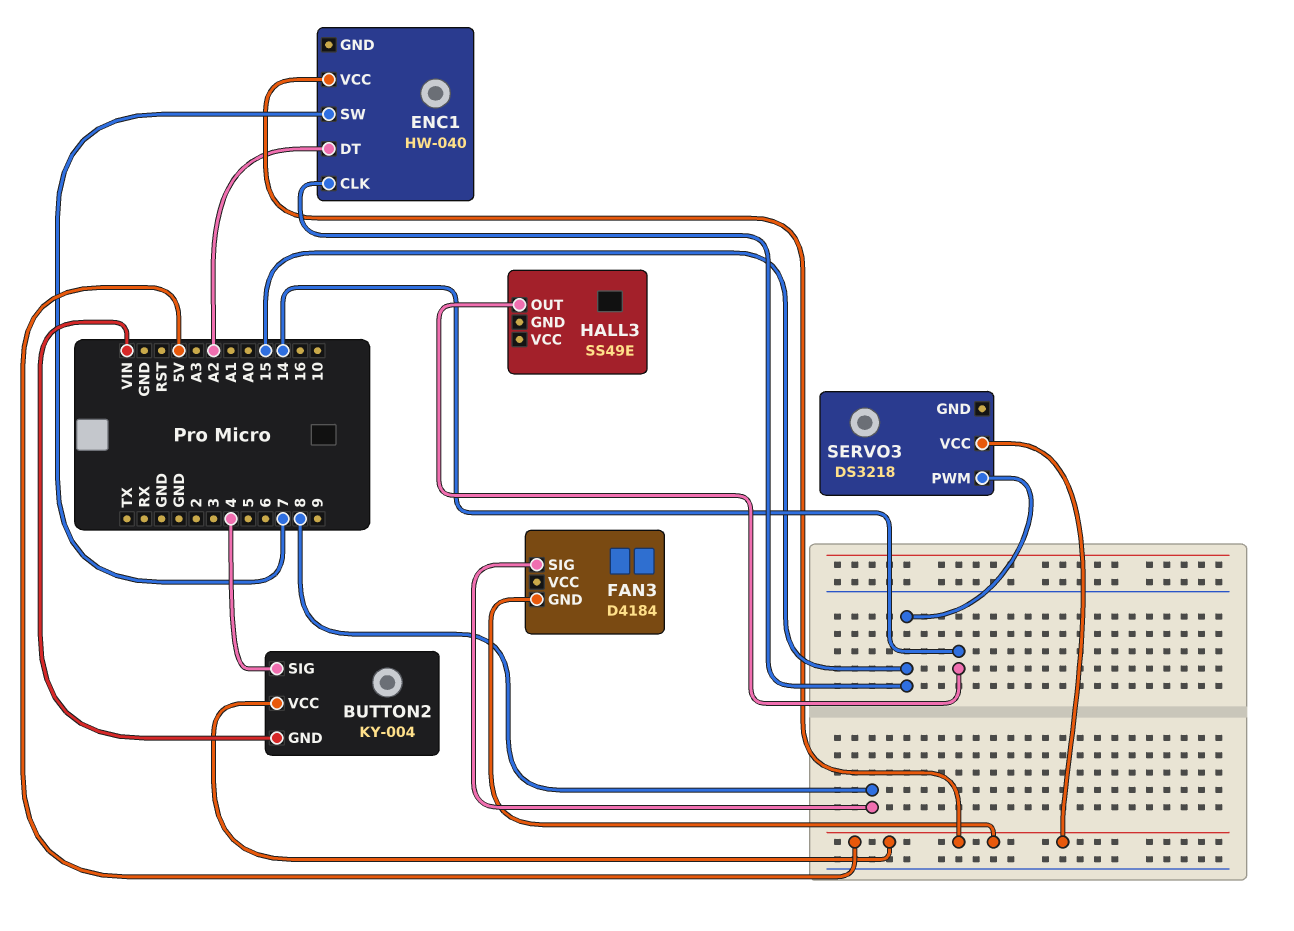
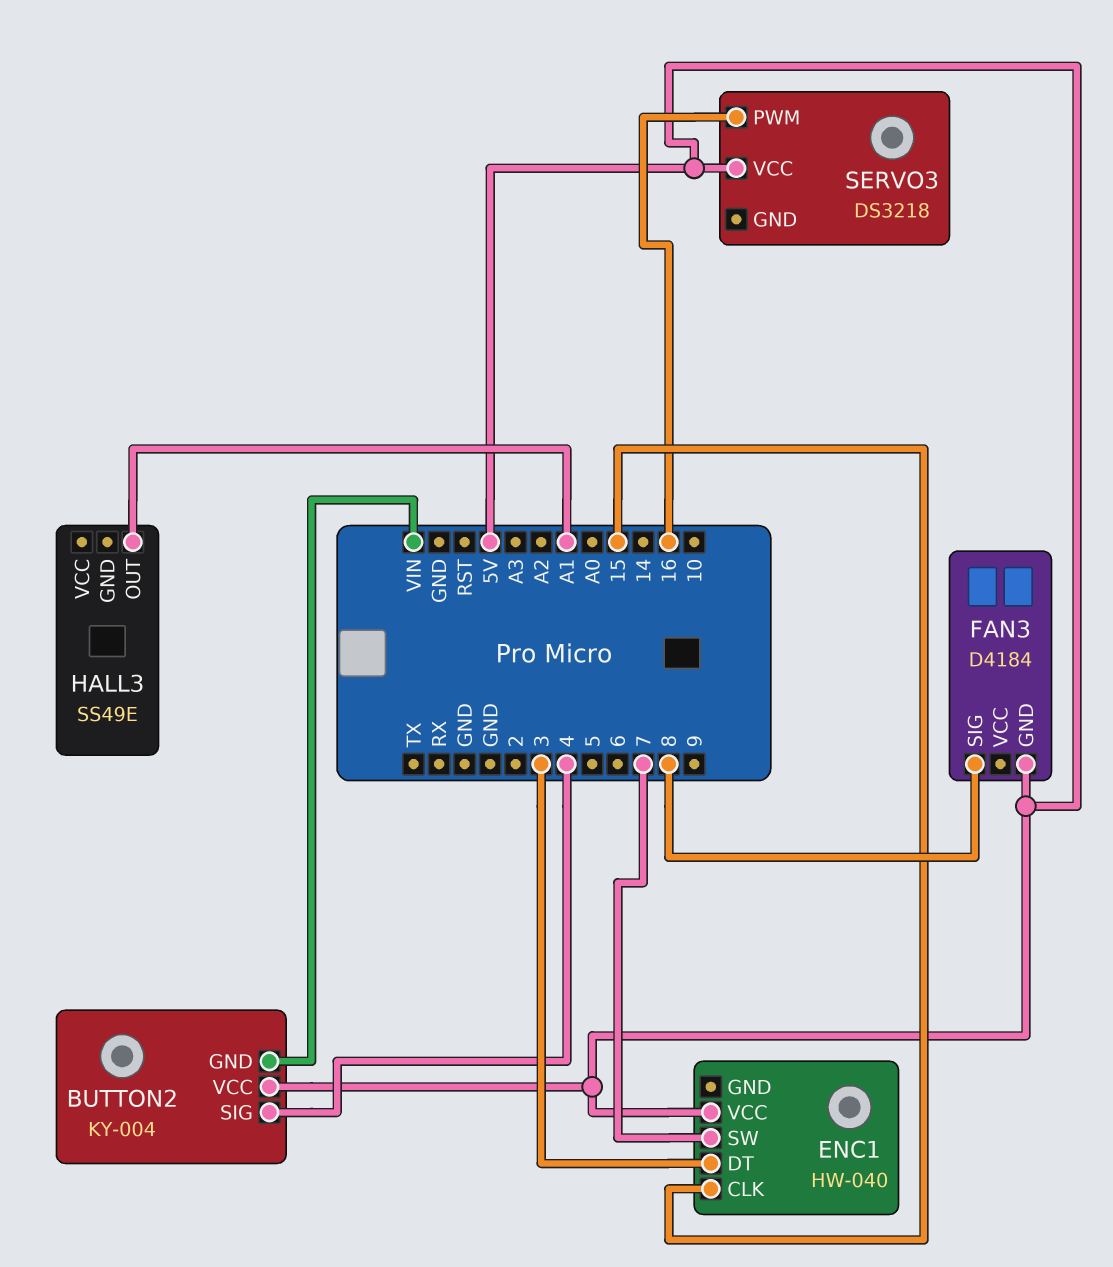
ENC1 pin DT: A2 -> 3
HALL3 pin OUT: 14 -> A1
SERVO3 pin PWM: 15 -> 16

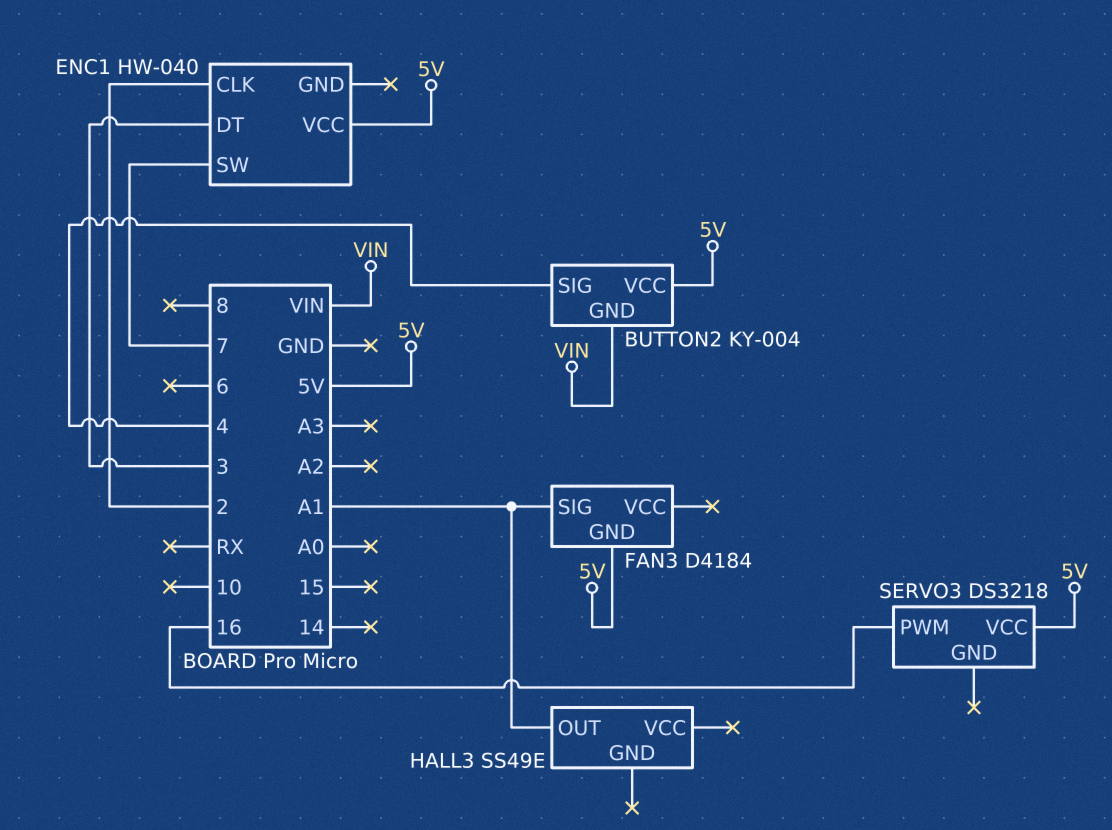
ENC1 pin CLK: 15 -> 2
FAN3 pin SIG: 8 -> A1

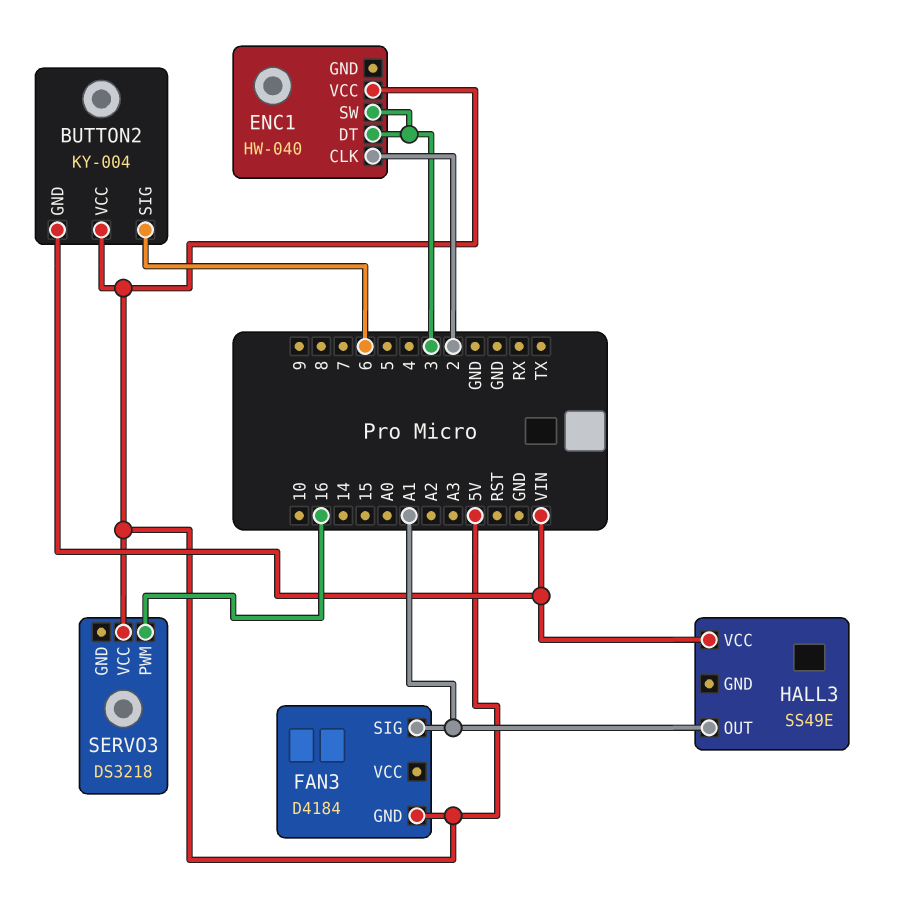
BUTTON2 pin SIG: 4 -> 6
ENC1 pin SW: 7 -> 3
HALL3 pin VCC: none -> VIN

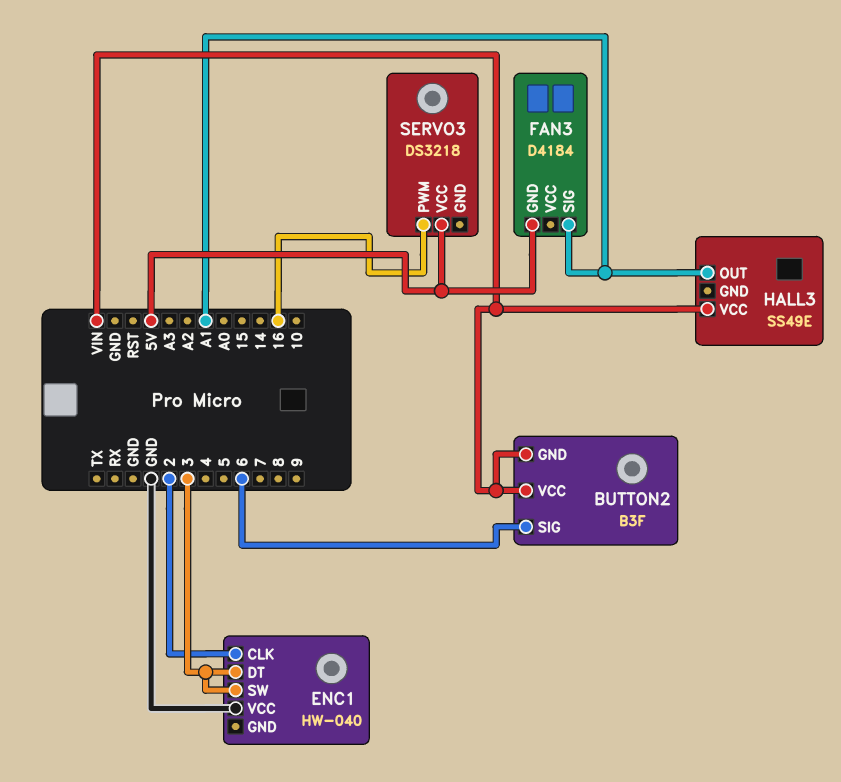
BUTTON2: KY-004 -> B3F
BUTTON2 pin VCC: 5V -> VIN
ENC1 pin VCC: 5V -> GND

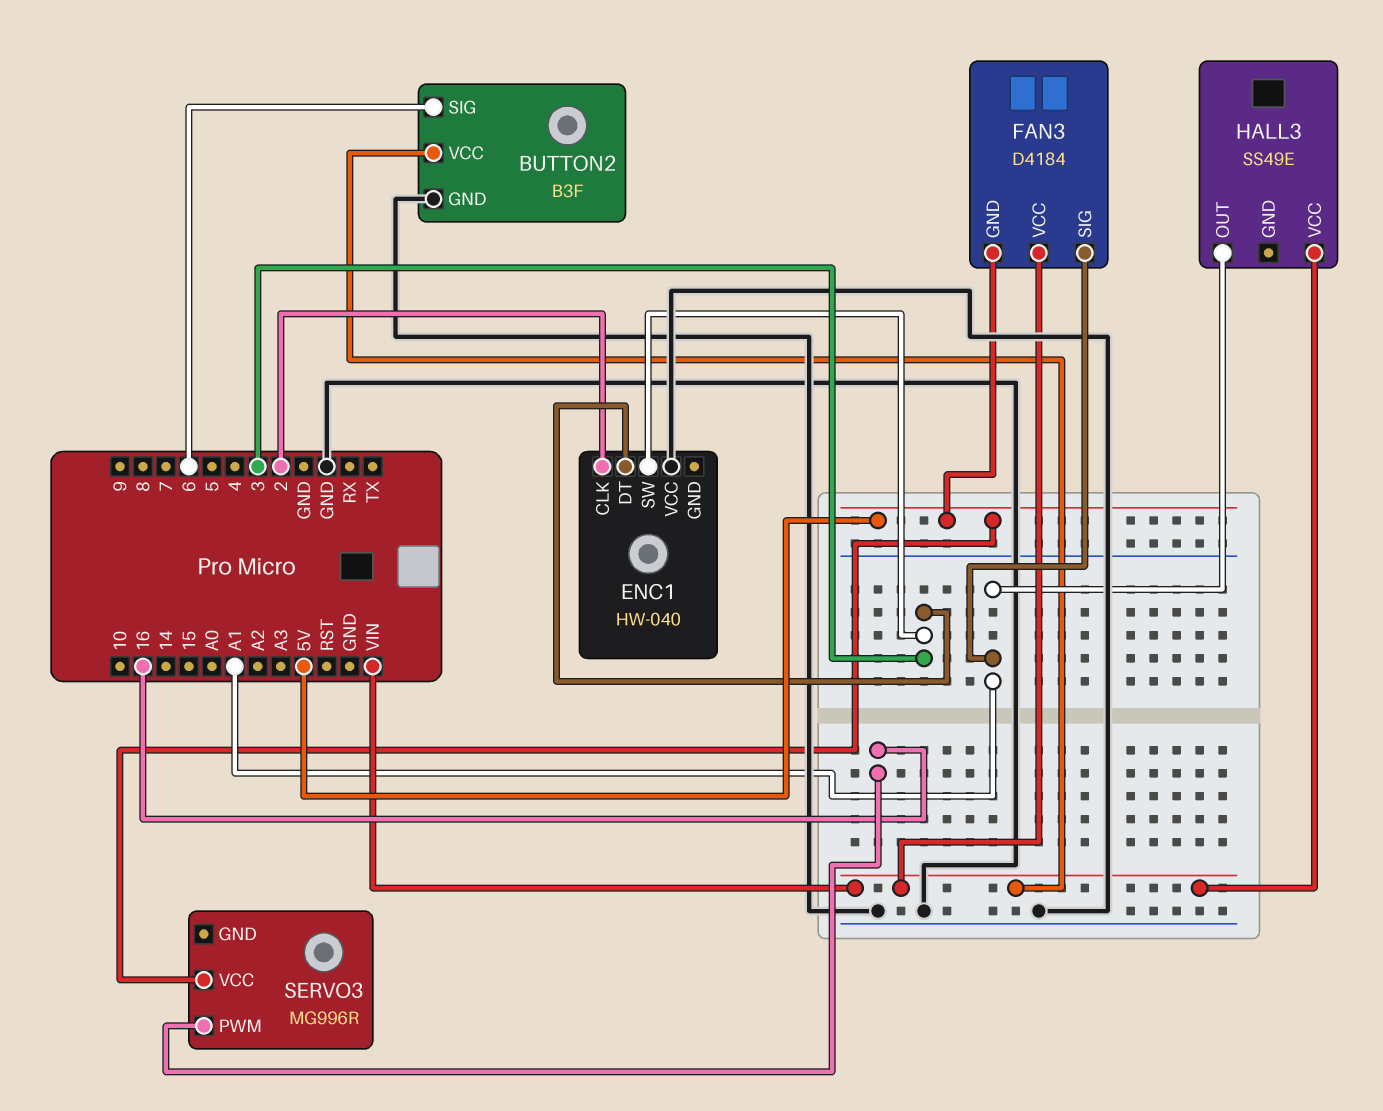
BUTTON2 pin GND: VIN -> GND
FAN3 pin VCC: none -> VIN
SERVO3: DS3218 -> MG996R

